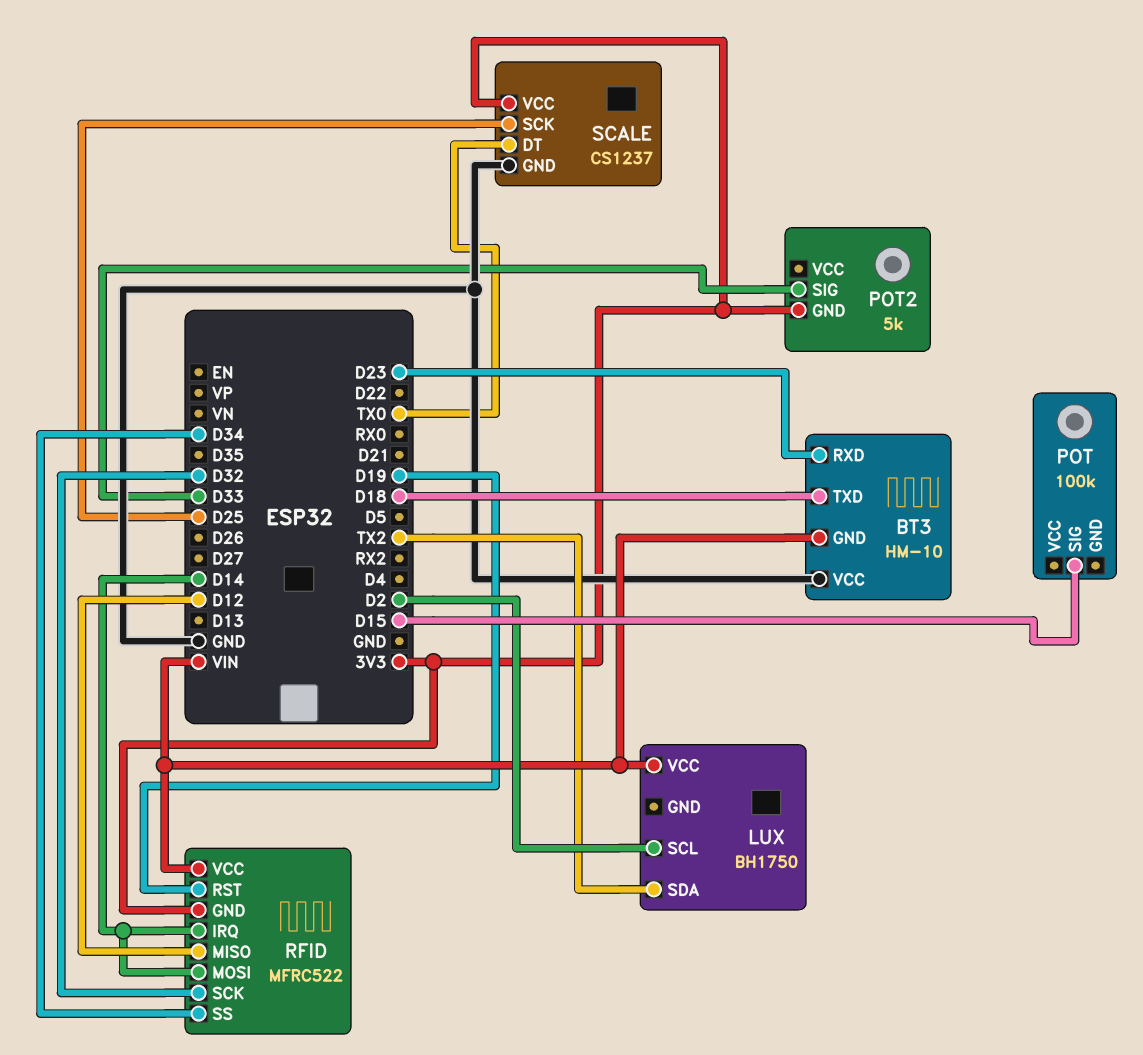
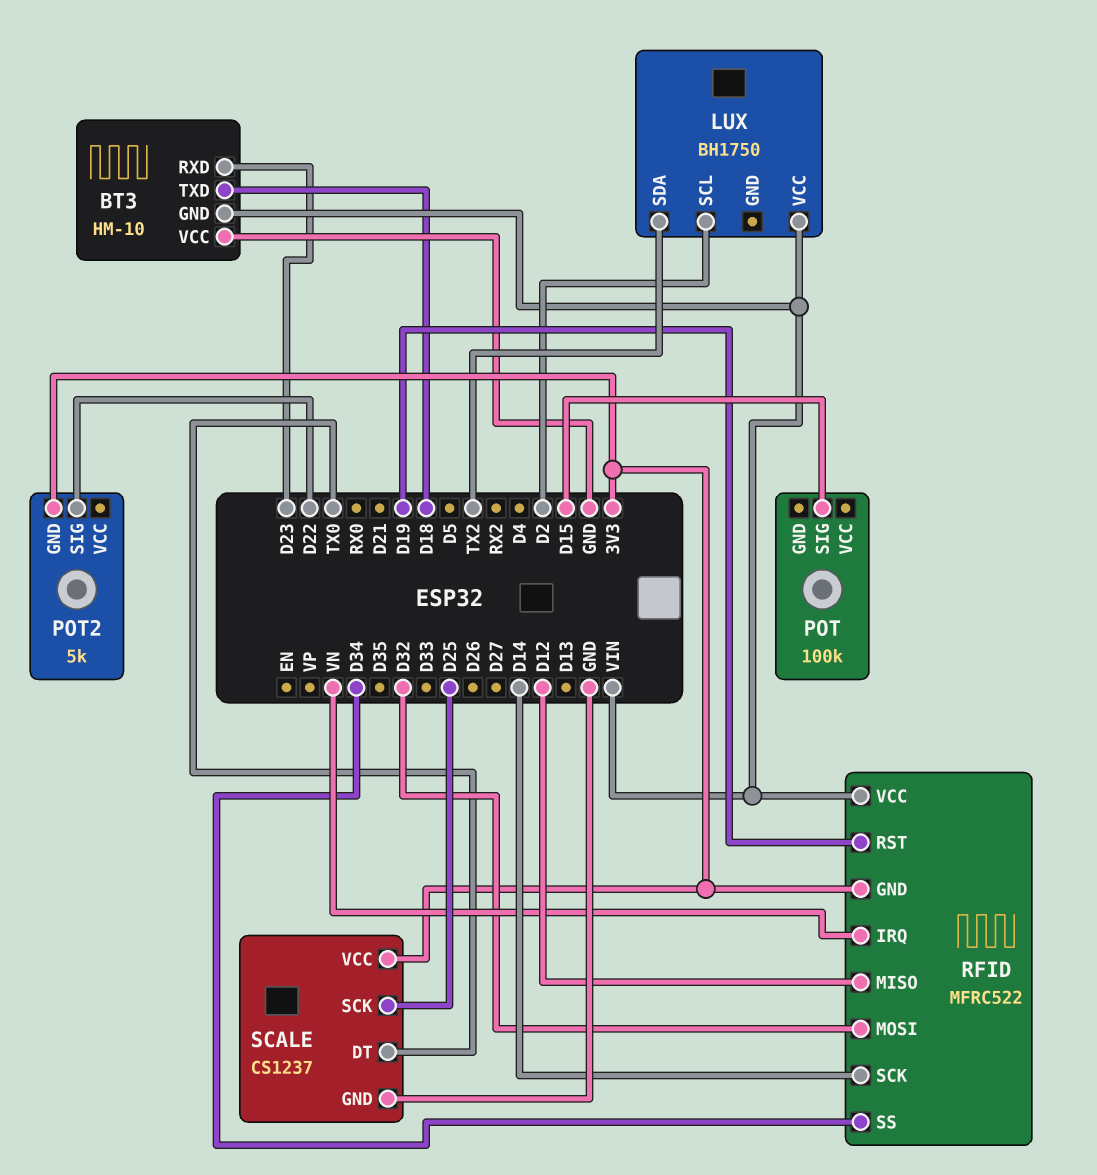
POT2 pin SIG: D33 -> D22
RFID pin IRQ: D14 -> VN
RFID pin MOSI: D14 -> D32
RFID pin SCK: D32 -> D14

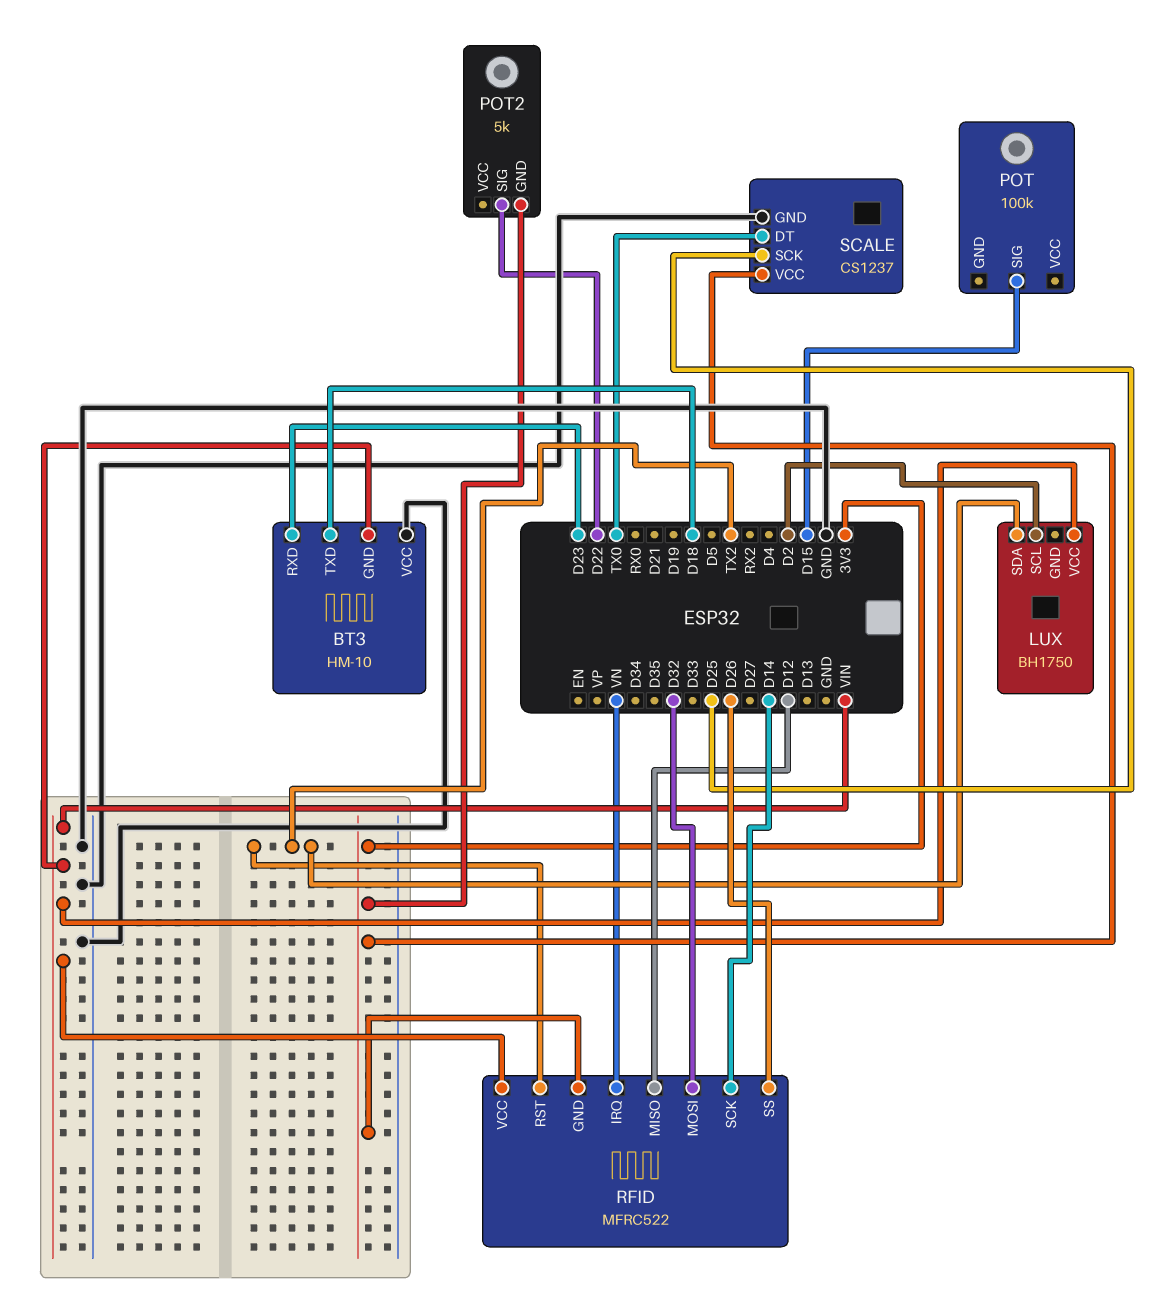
RFID pin RST: D19 -> TX2
RFID pin SS: D34 -> D26

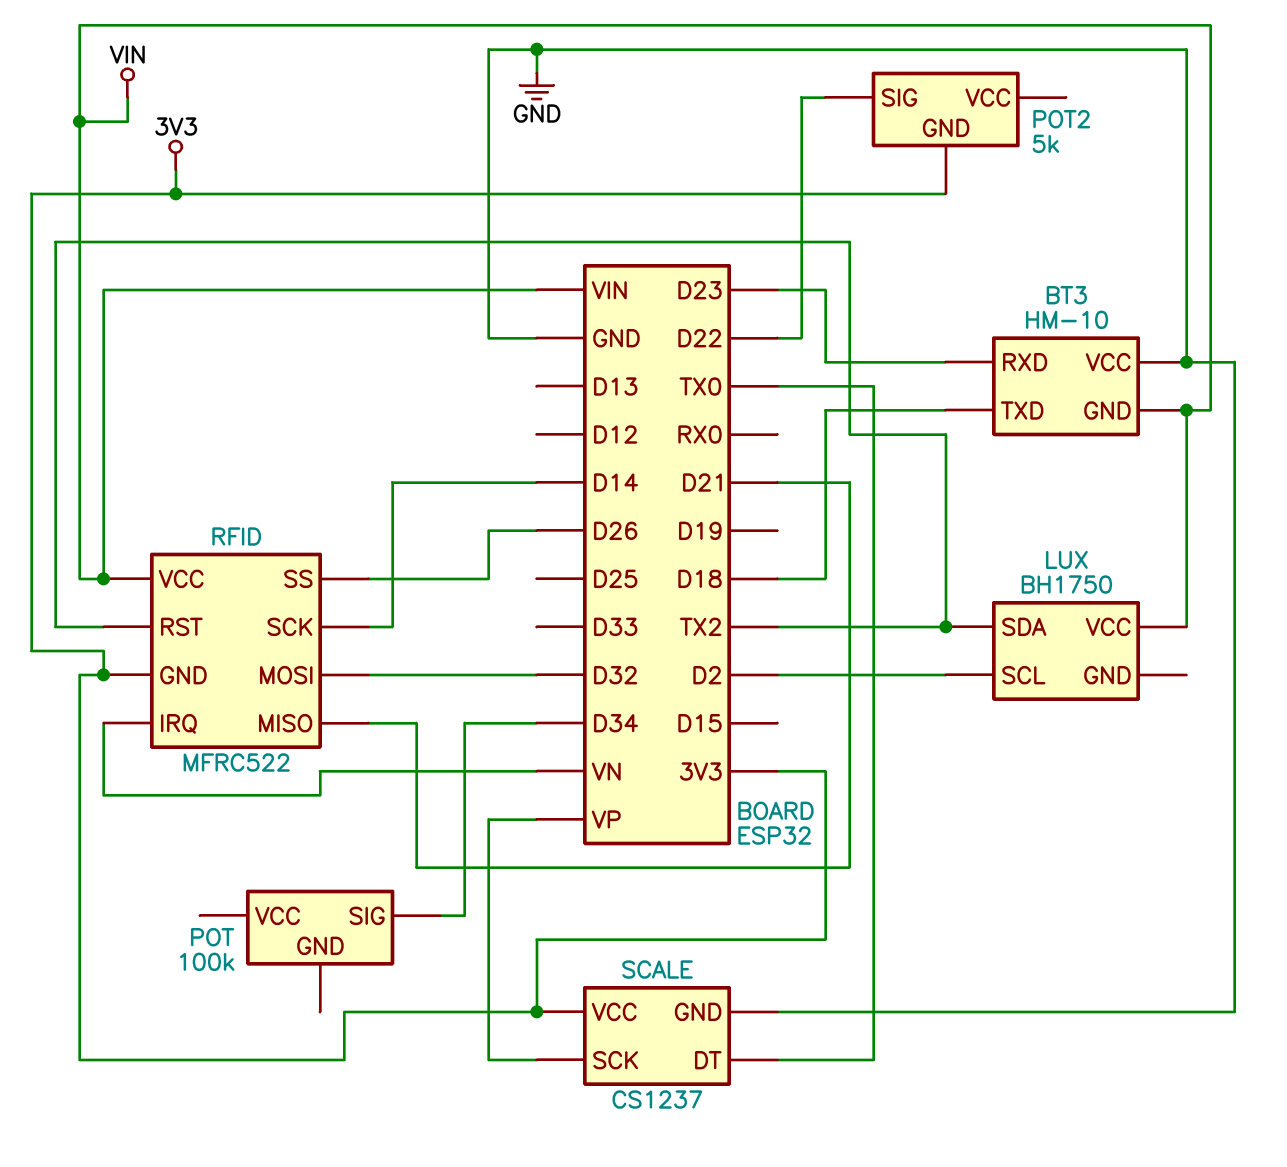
POT pin SIG: D15 -> D34
RFID pin MISO: D12 -> D21
SCALE pin SCK: D25 -> VP

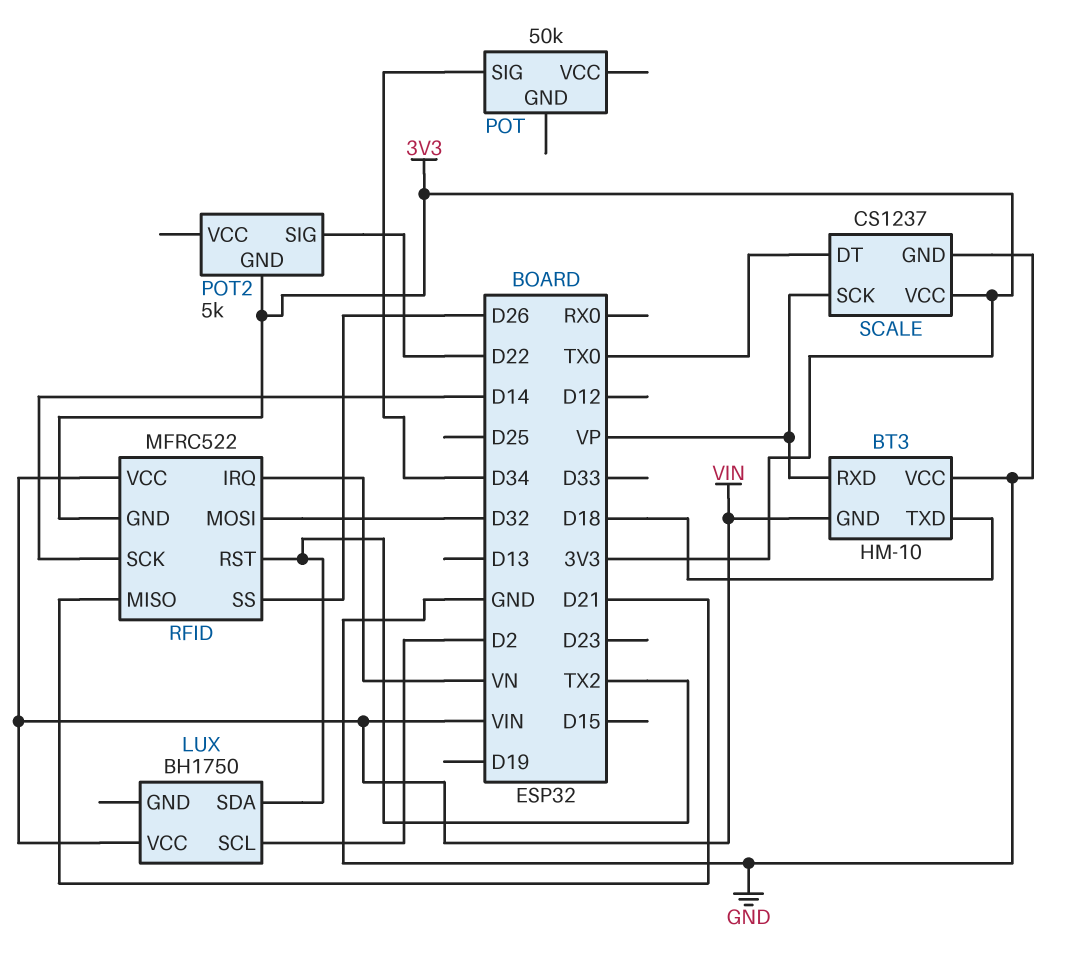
BT3 pin RXD: D23 -> VP
POT: 100k -> 50k

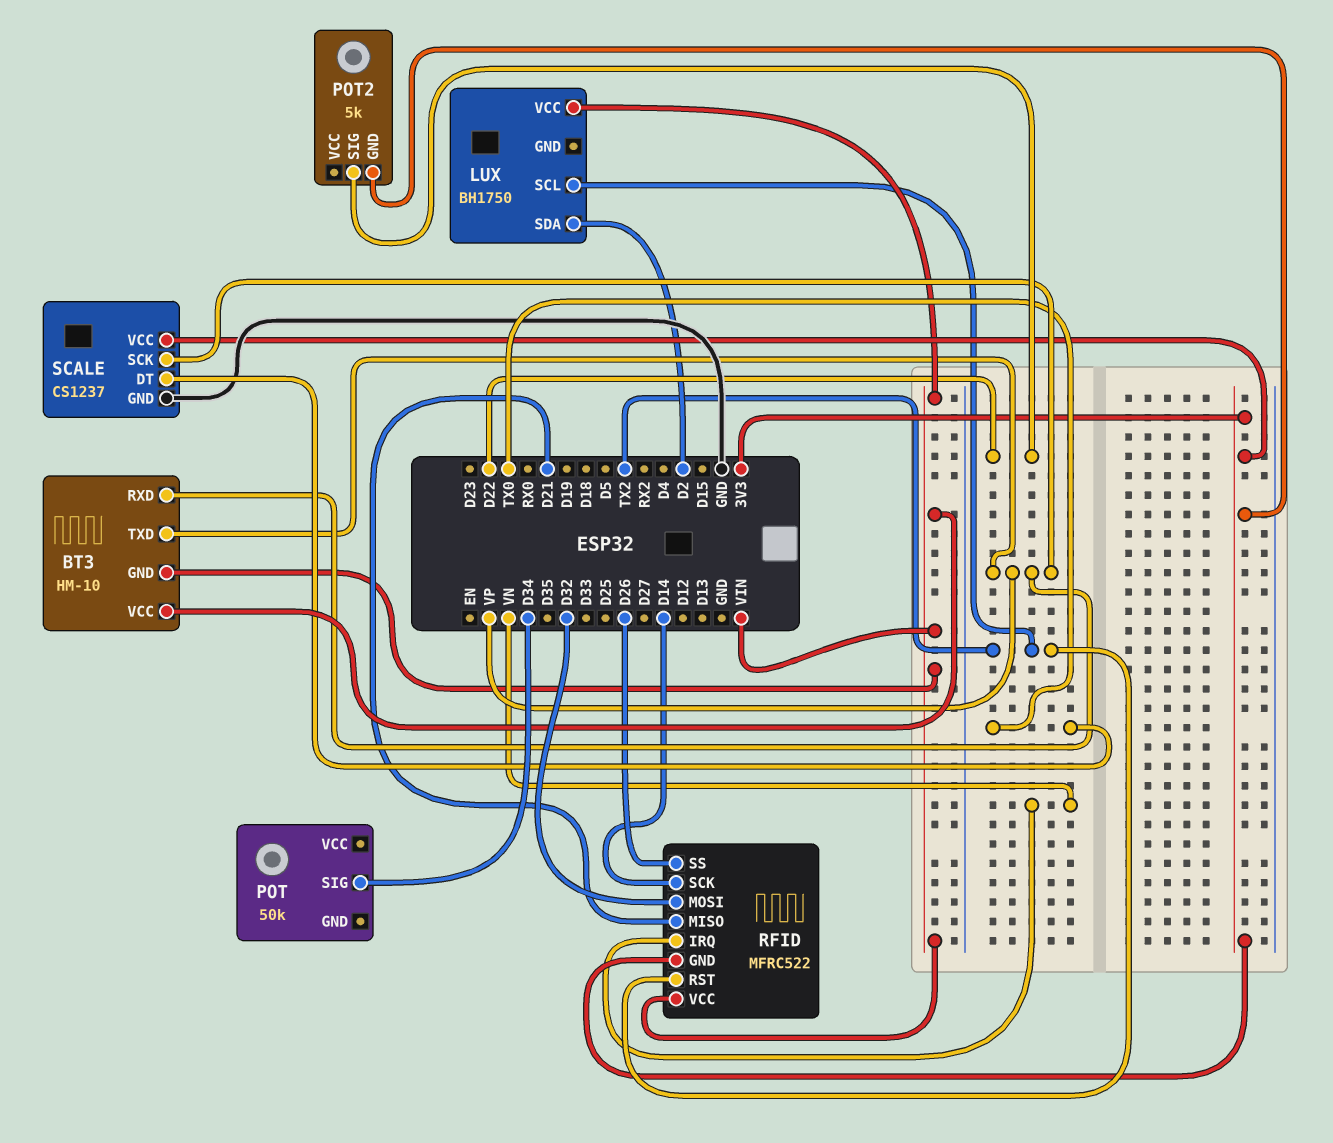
BT3 pin TXD: D18 -> VP
BT3 pin VCC: GND -> VIN
LUX pin SCL: D2 -> TX2
LUX pin SDA: TX2 -> D2

